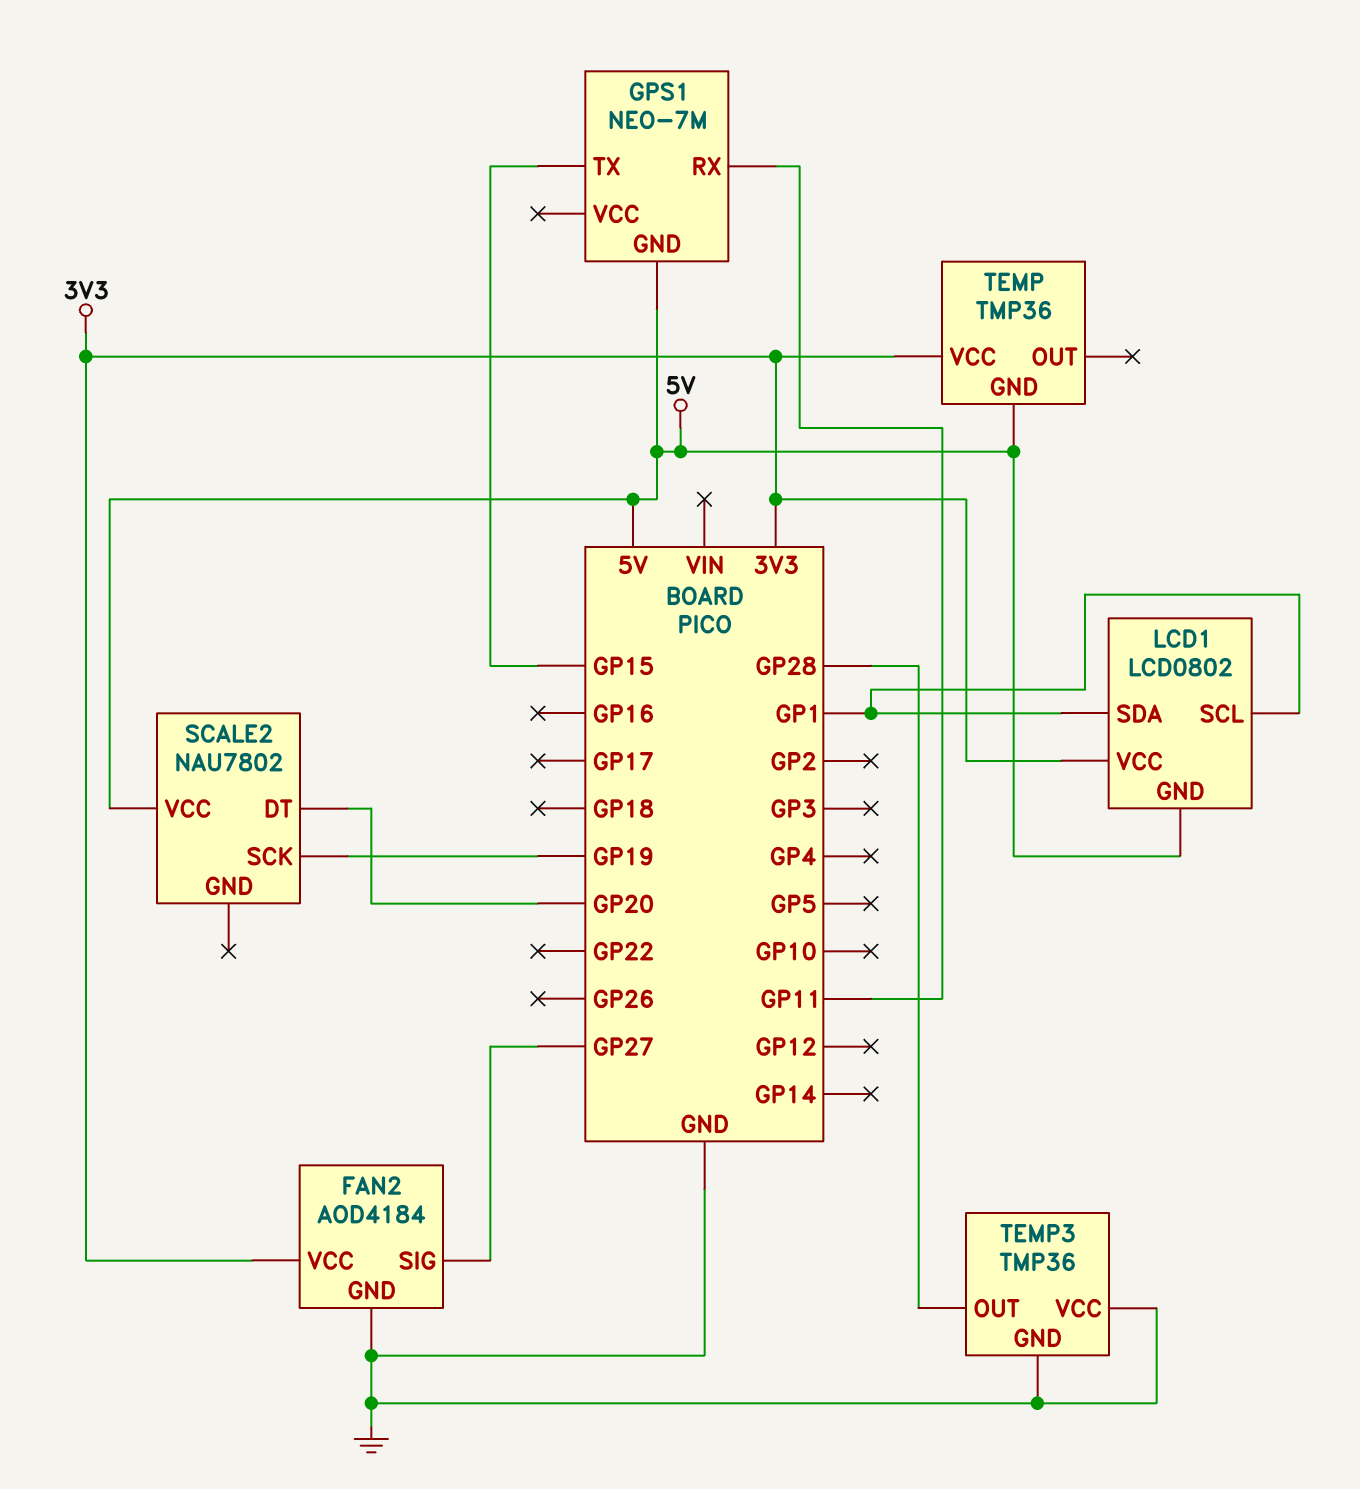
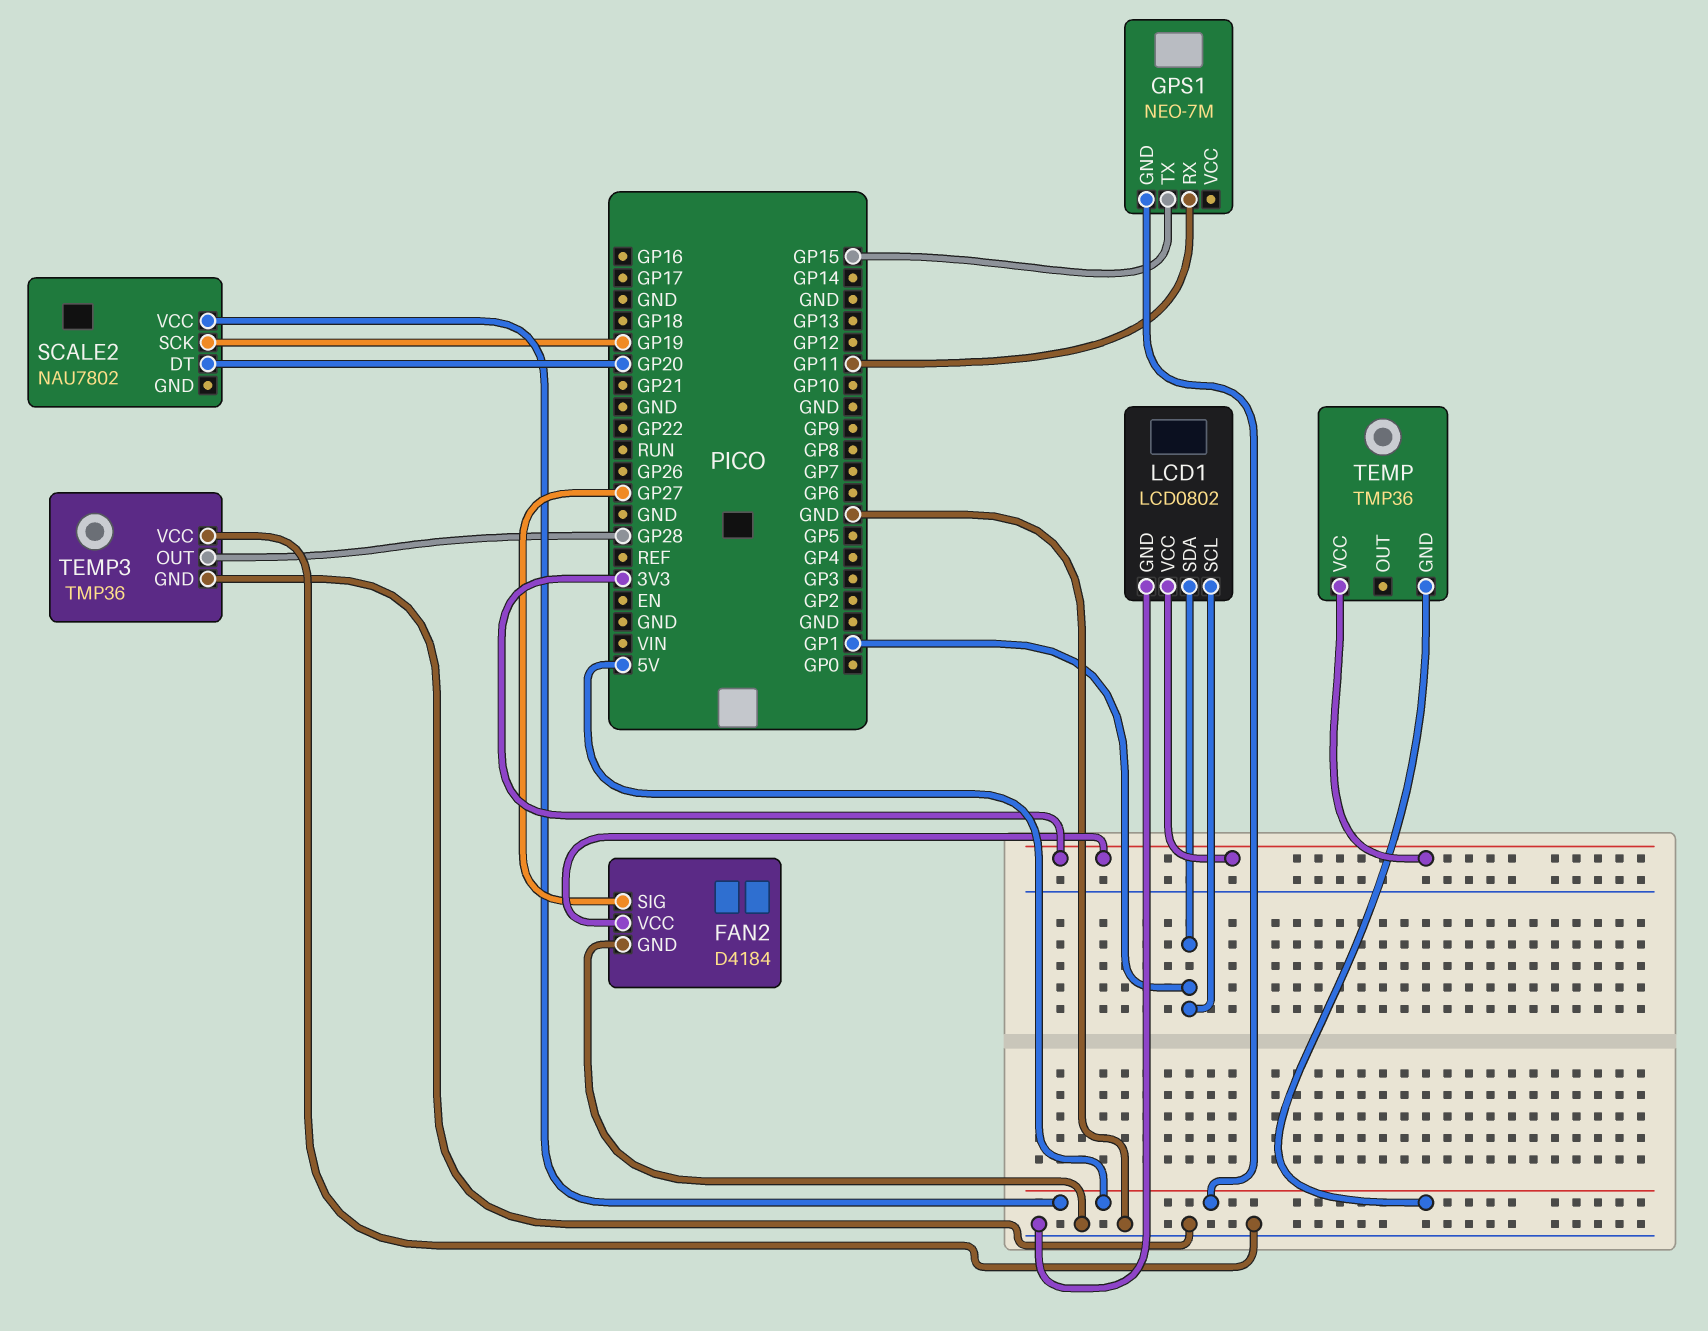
FAN2: AOD4184 -> D4184
LCD1 pin GND: 5V -> GND

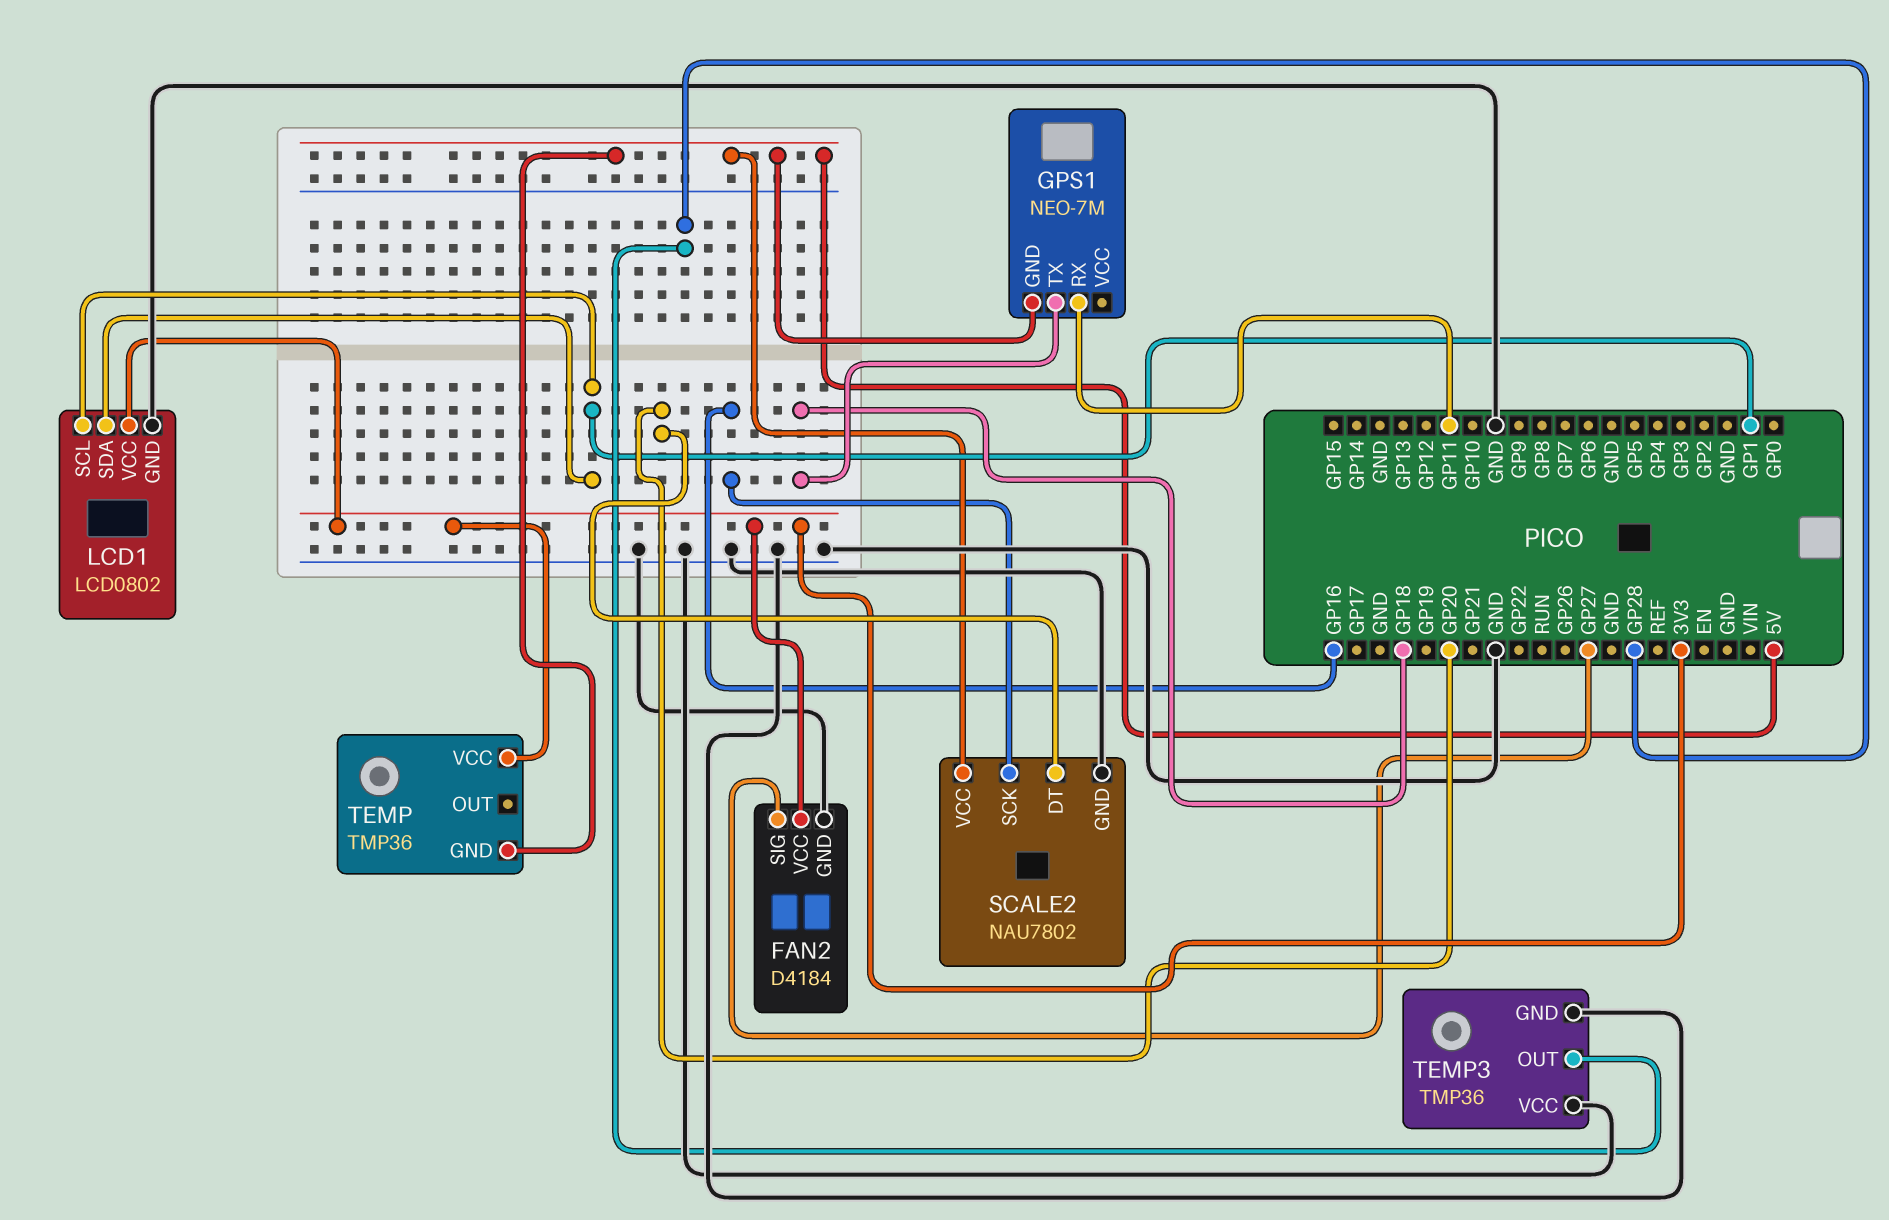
GPS1 pin TX: GP15 -> GP18
SCALE2 pin GND: none -> GND
SCALE2 pin SCK: GP19 -> GP16

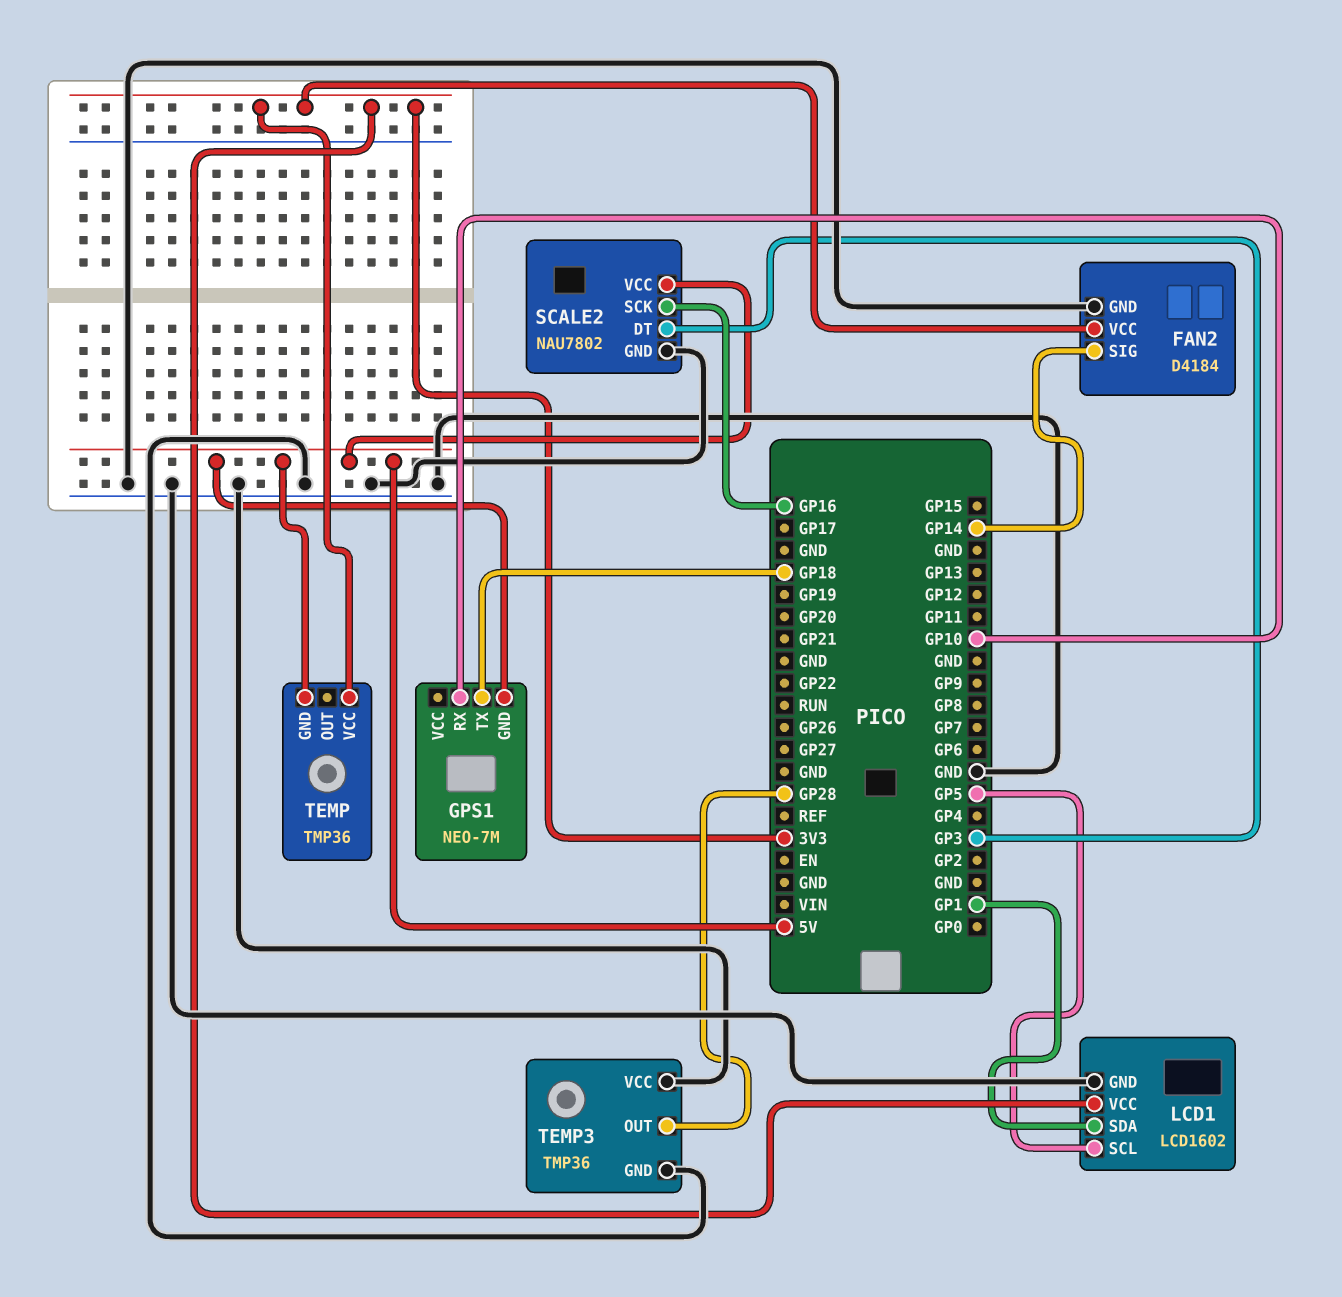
FAN2 pin SIG: GP27 -> GP14
GPS1 pin RX: GP11 -> GP10
LCD1: LCD0802 -> LCD1602
LCD1 pin SCL: GP1 -> GP5
SCALE2 pin DT: GP20 -> GP3

